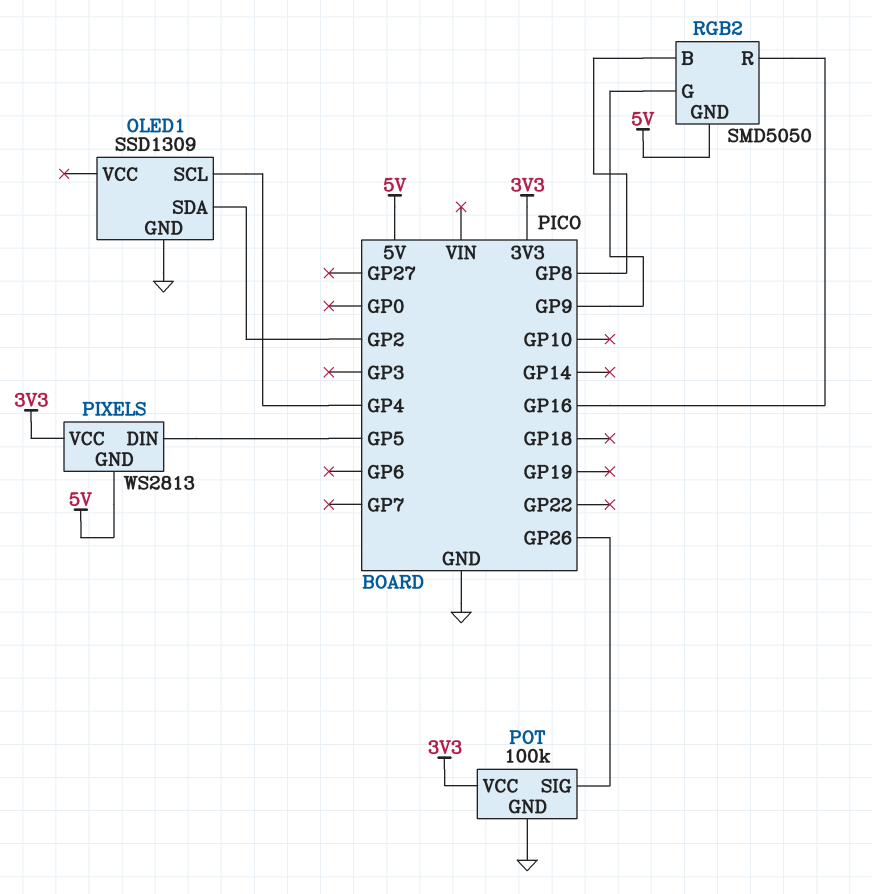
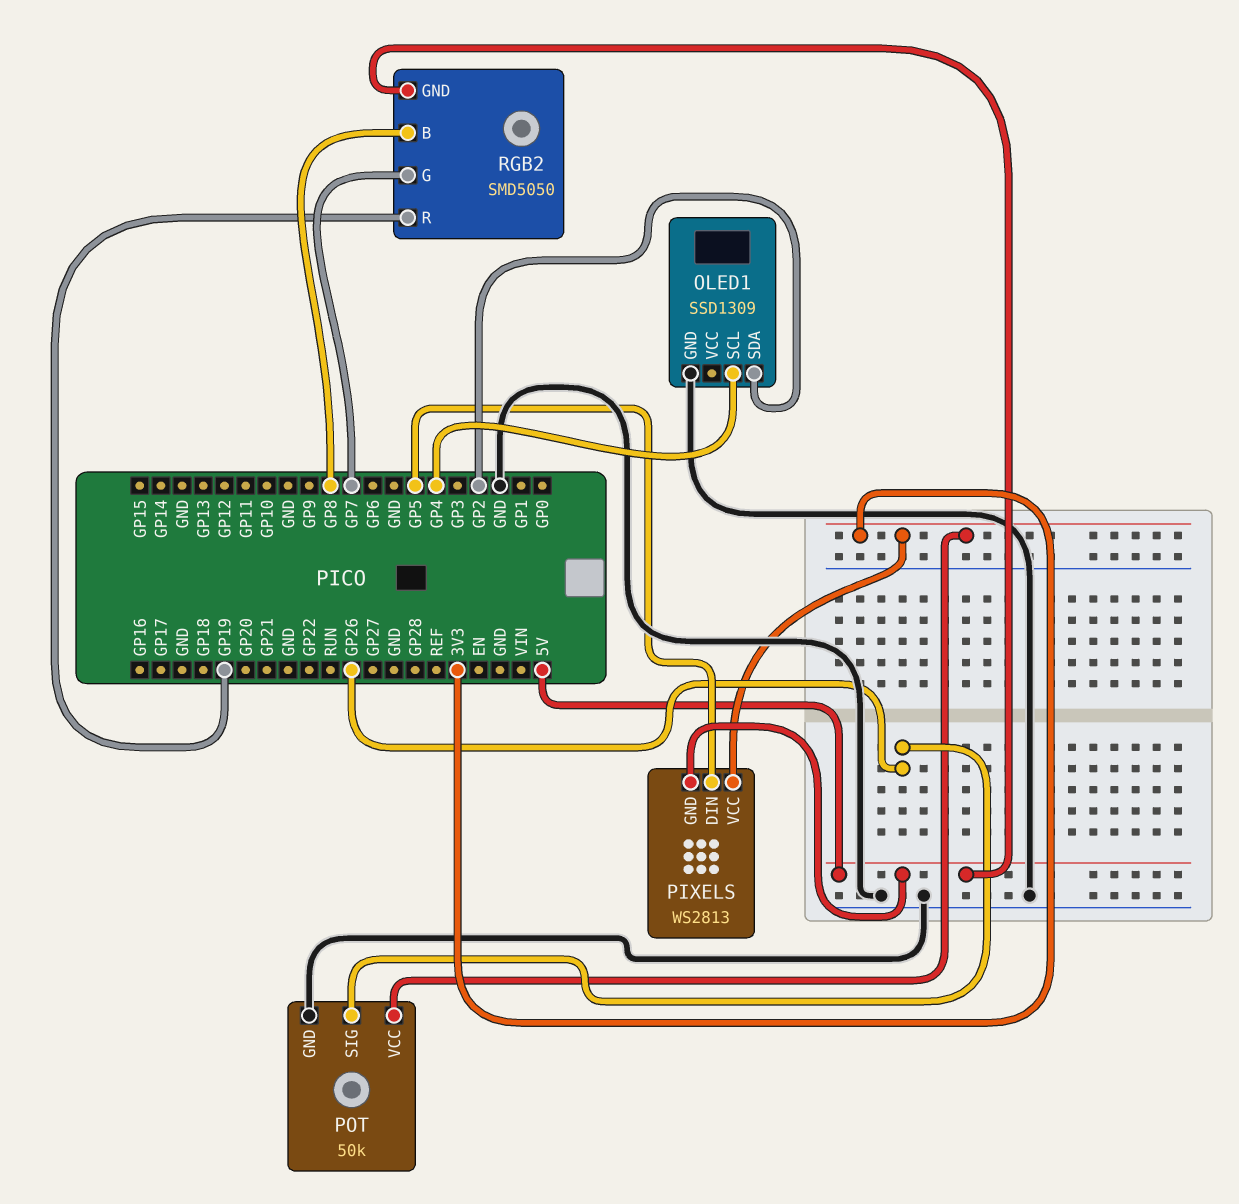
POT: 100k -> 50k
RGB2 pin G: GP9 -> GP7
RGB2 pin R: GP16 -> GP19

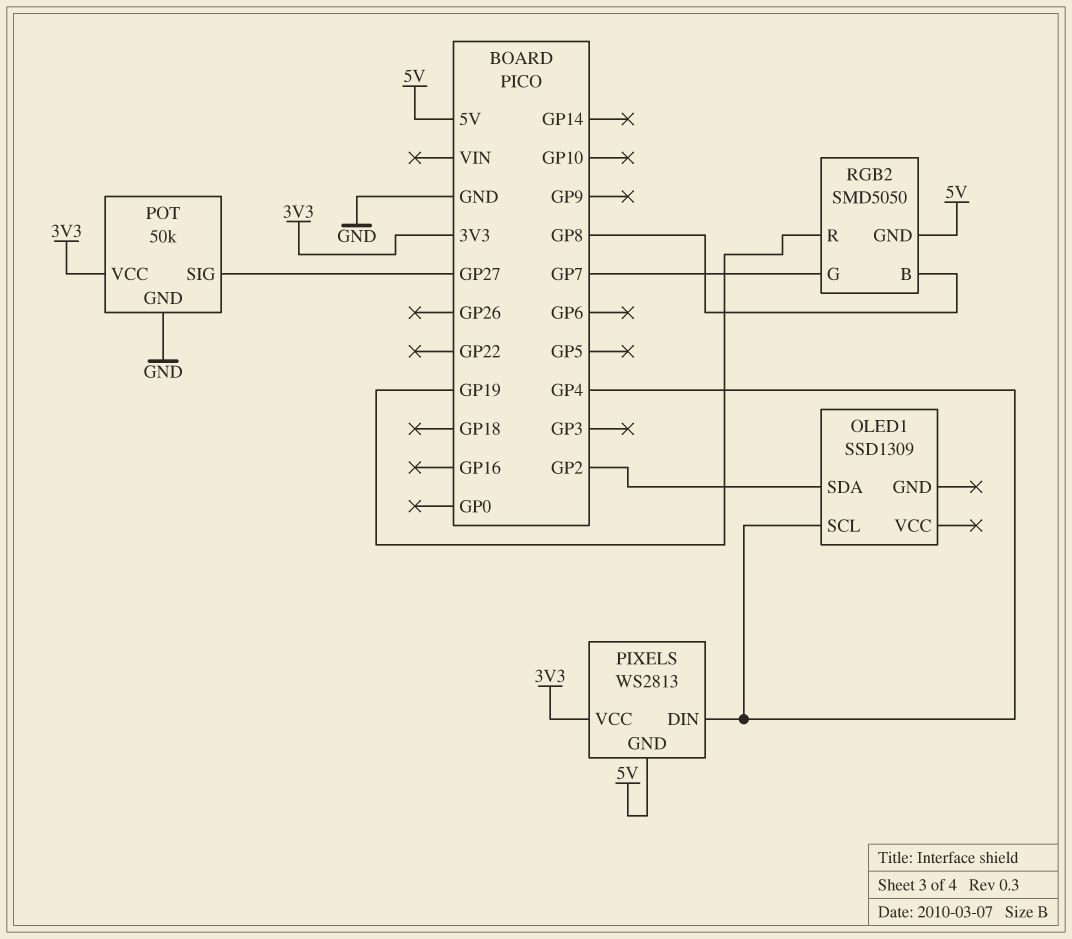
OLED1 pin GND: GND -> none
PIXELS pin DIN: GP5 -> GP4
POT pin SIG: GP26 -> GP27

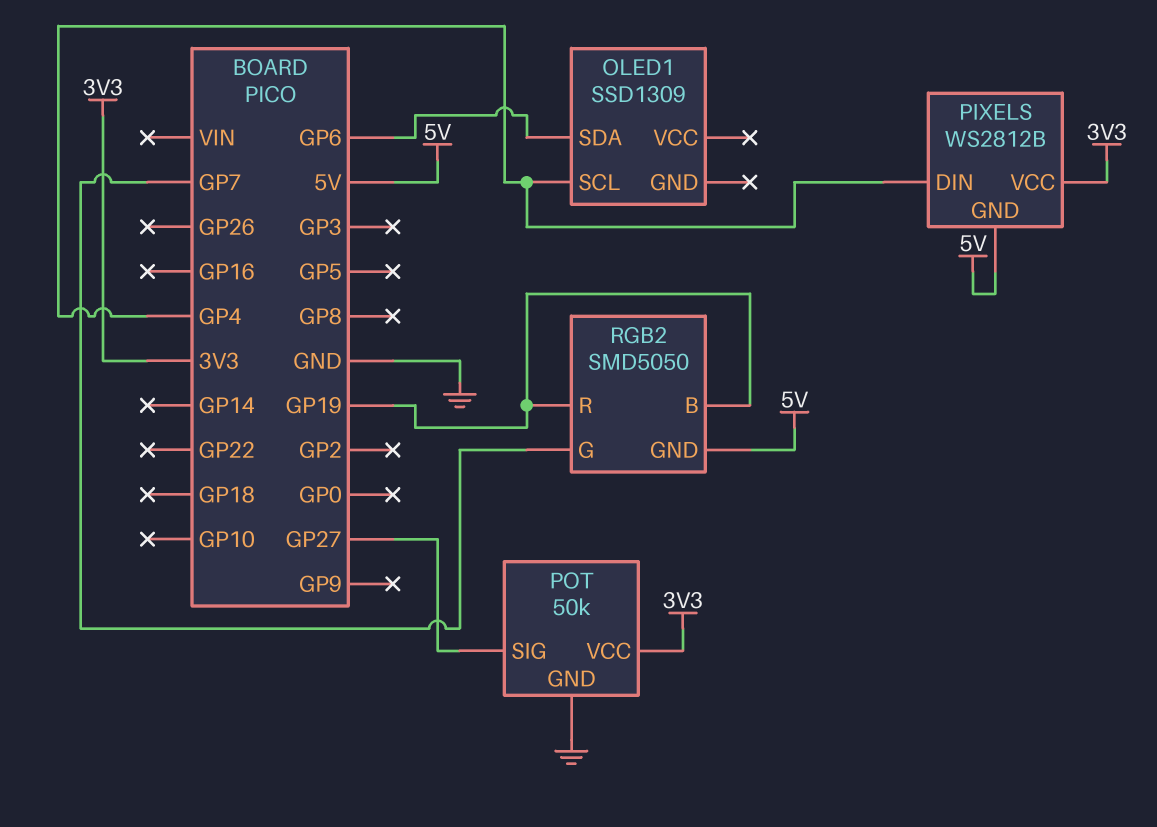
OLED1 pin SDA: GP2 -> GP6
PIXELS: WS2813 -> WS2812B
RGB2 pin B: GP8 -> GP19

